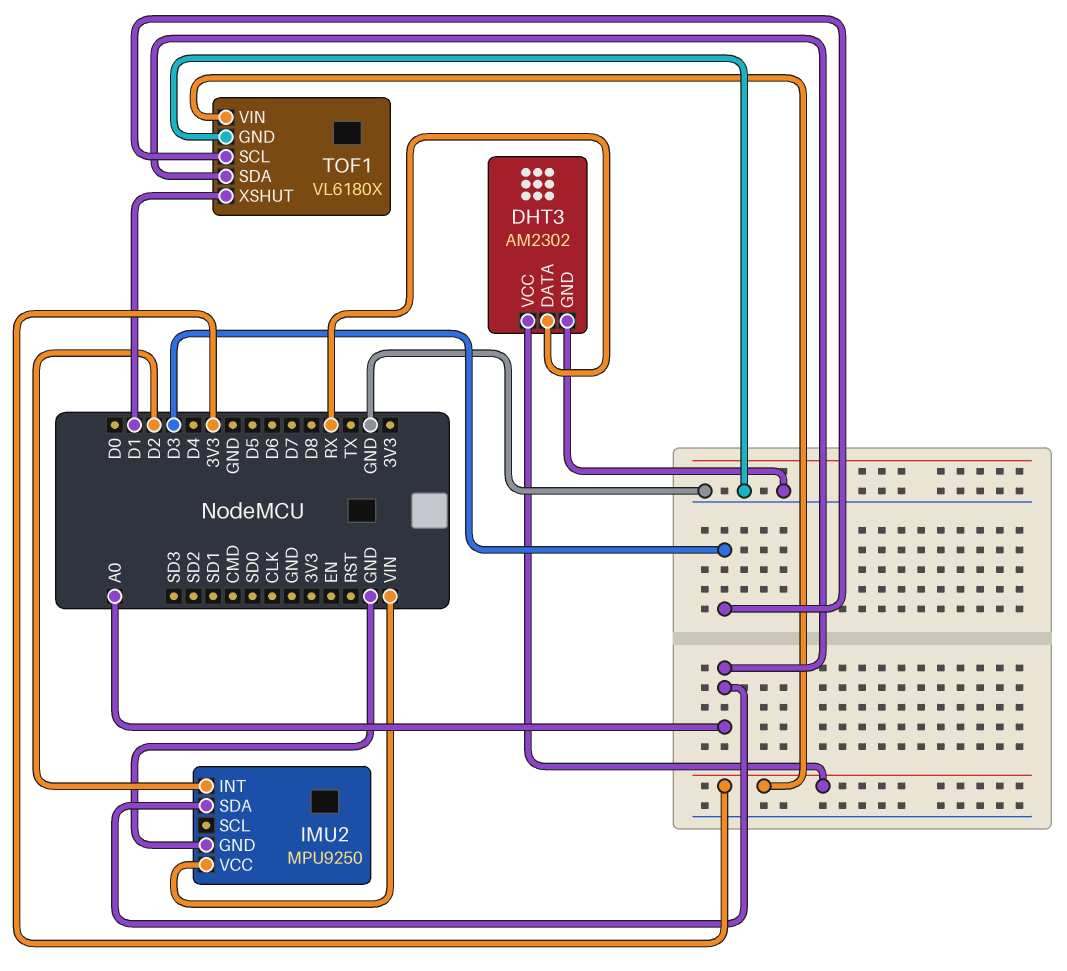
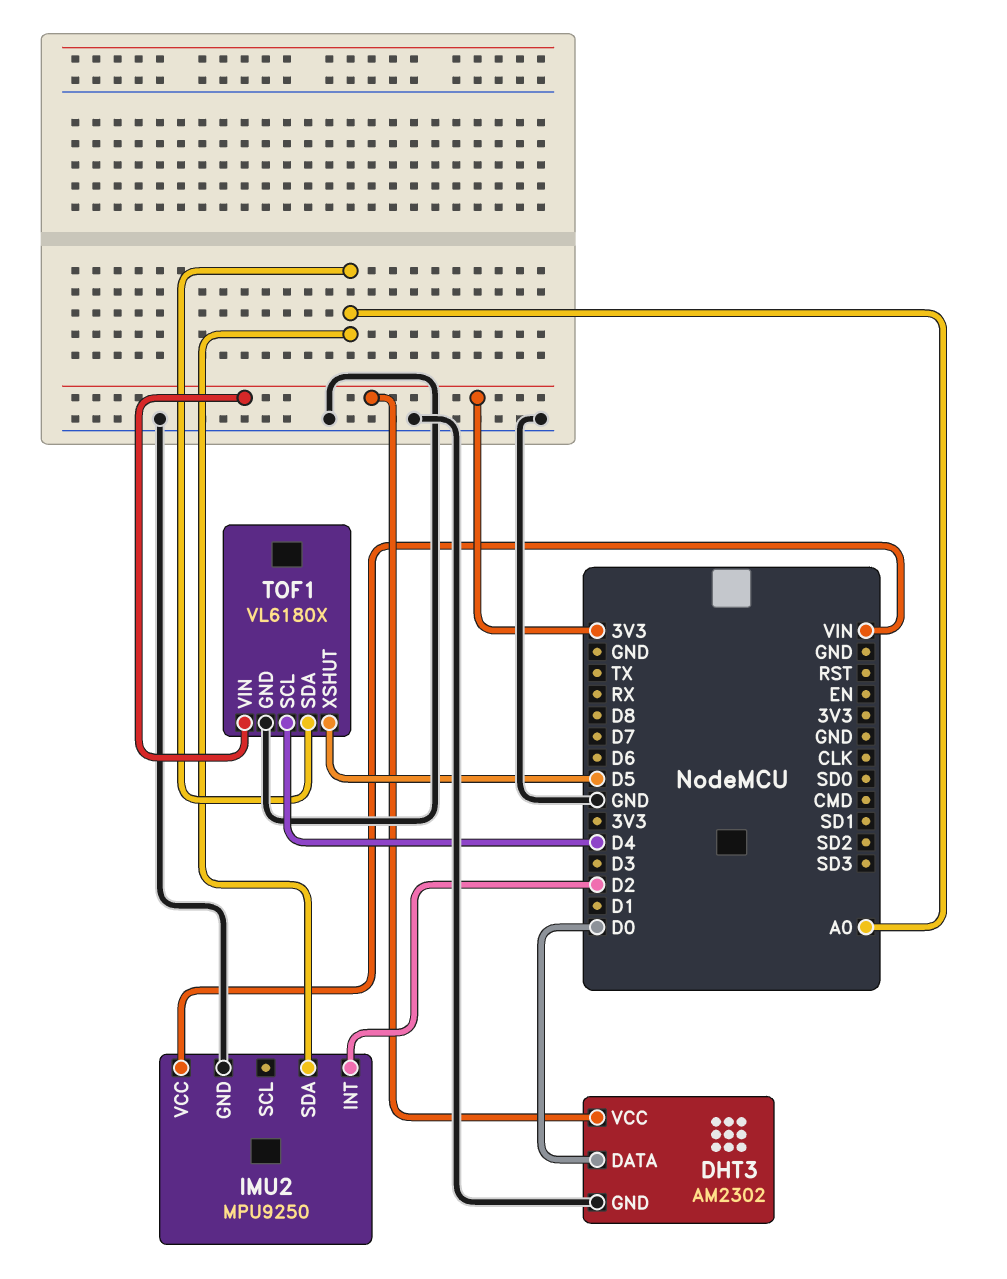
DHT3 pin DATA: RX -> D0
TOF1 pin SCL: D3 -> D4
TOF1 pin XSHUT: D1 -> D5

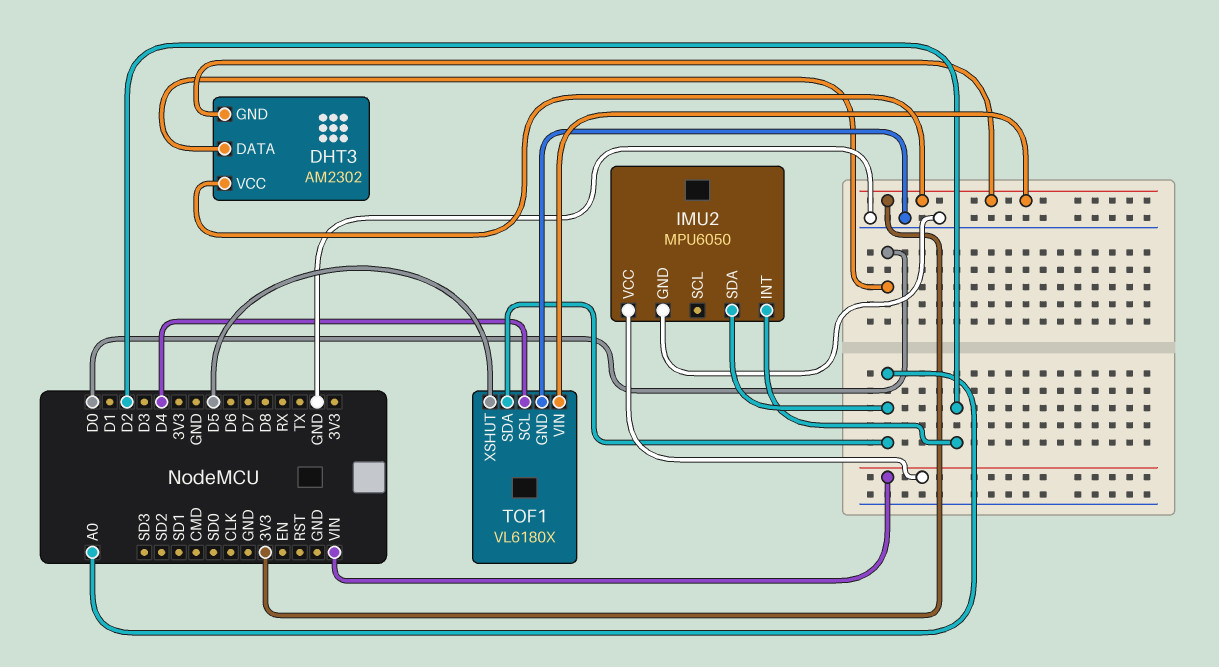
DHT3 pin GND: GND -> 3V3
IMU2: MPU9250 -> MPU6050

